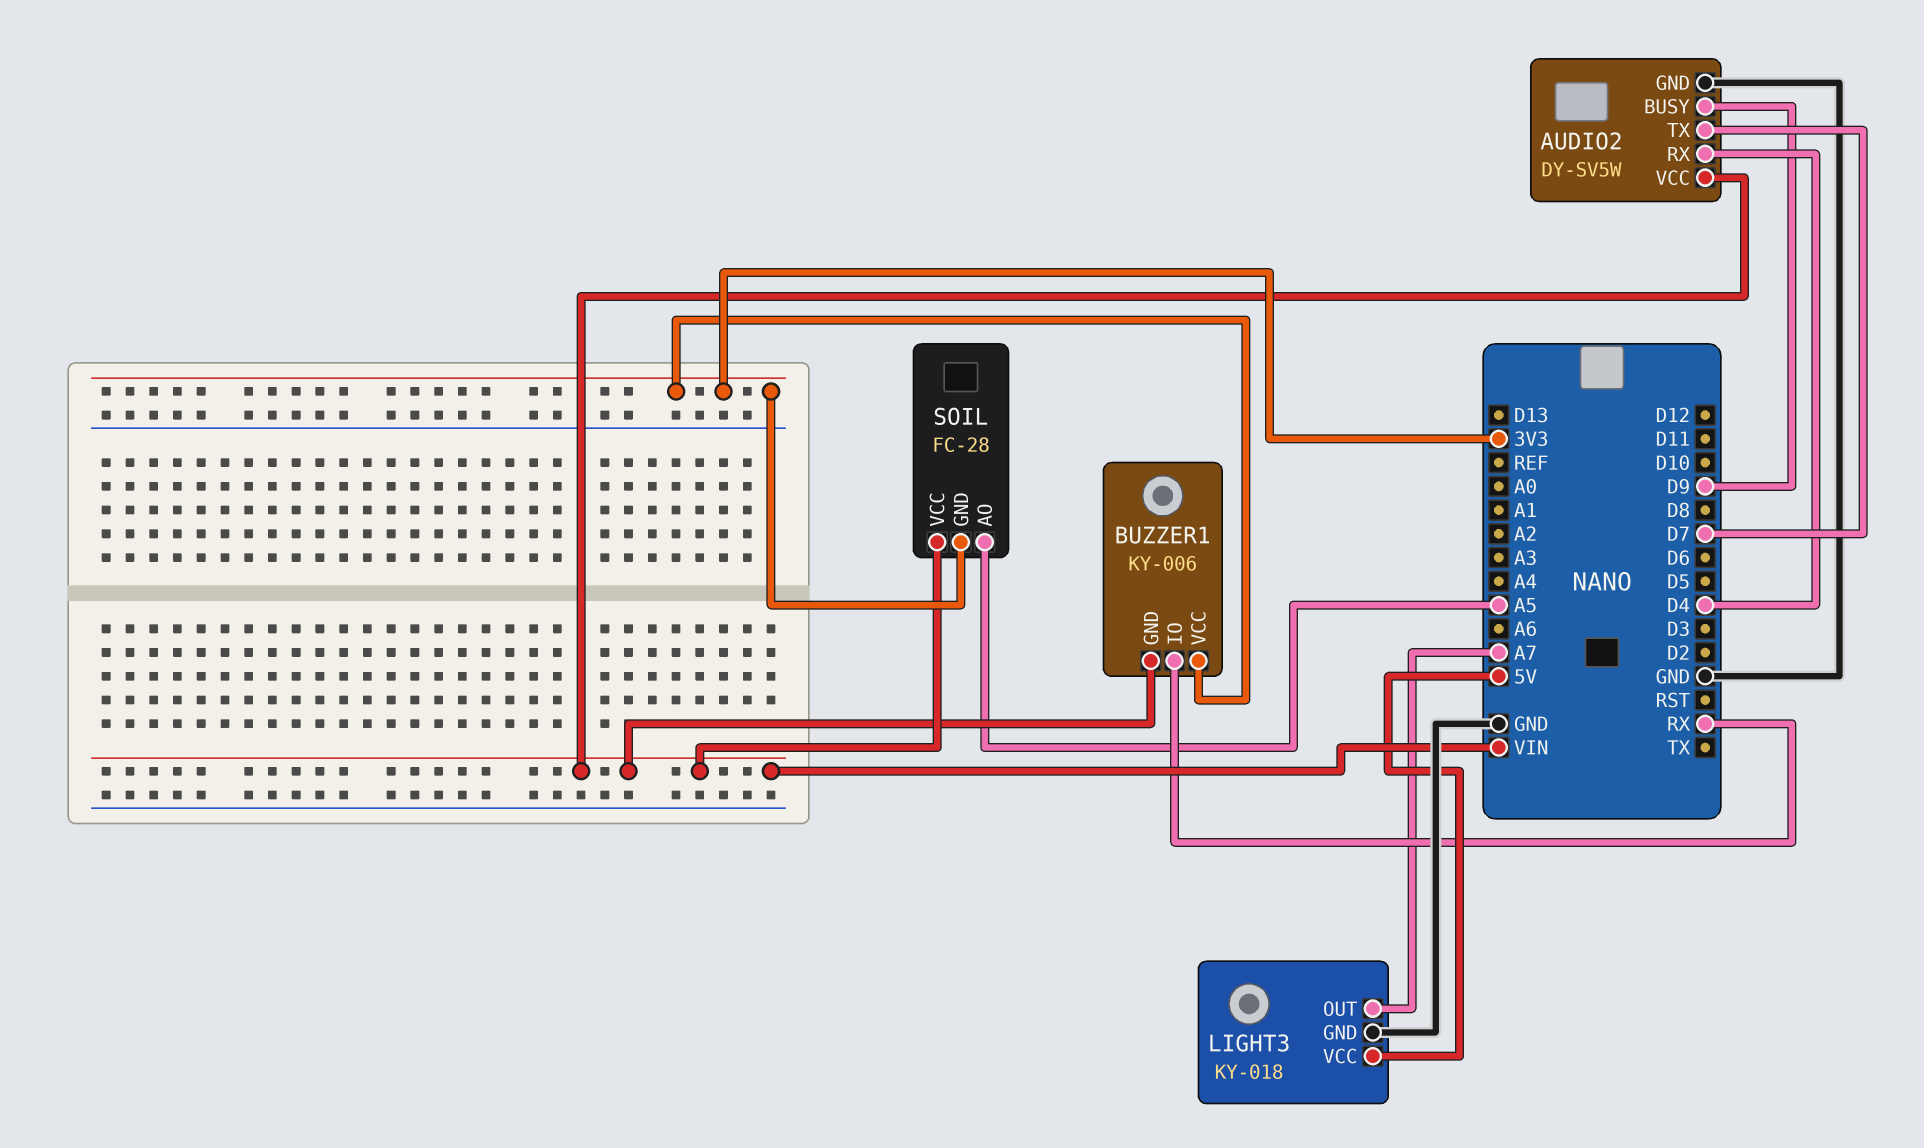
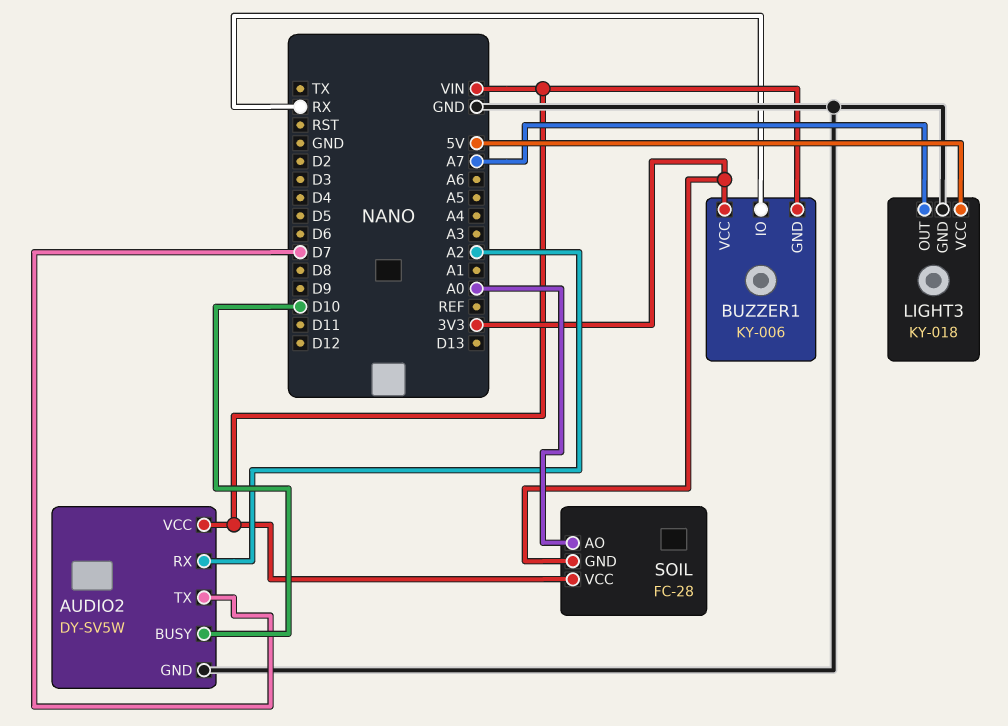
AUDIO2 pin BUSY: D9 -> D10
AUDIO2 pin RX: D4 -> A2
SOIL pin AO: A5 -> A0

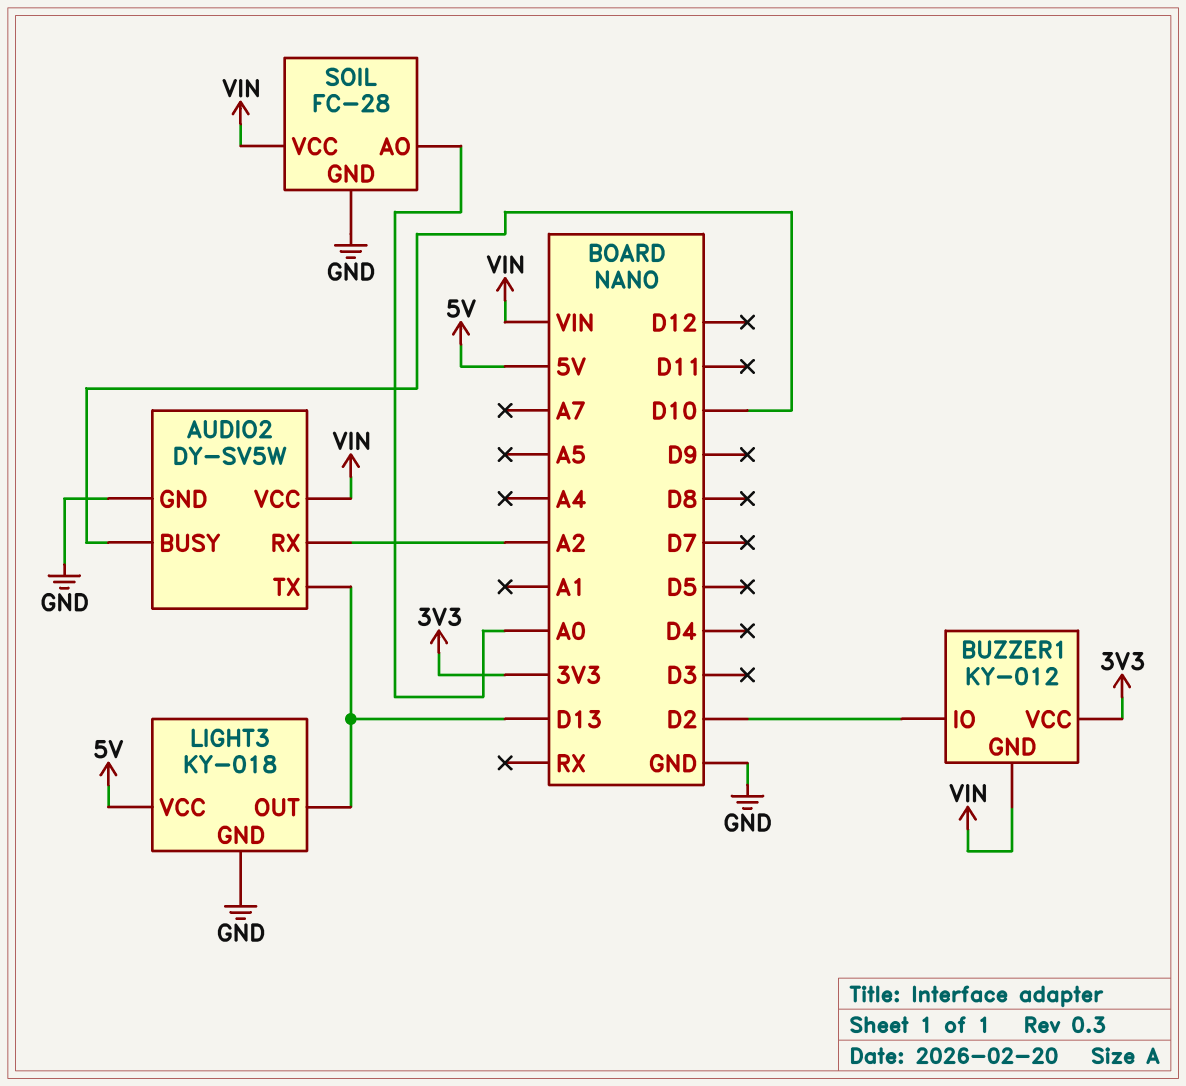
AUDIO2 pin TX: D7 -> D13
BUZZER1: KY-006 -> KY-012
BUZZER1 pin IO: RX -> D2
LIGHT3 pin OUT: A7 -> D13
SOIL pin GND: 3V3 -> GND

